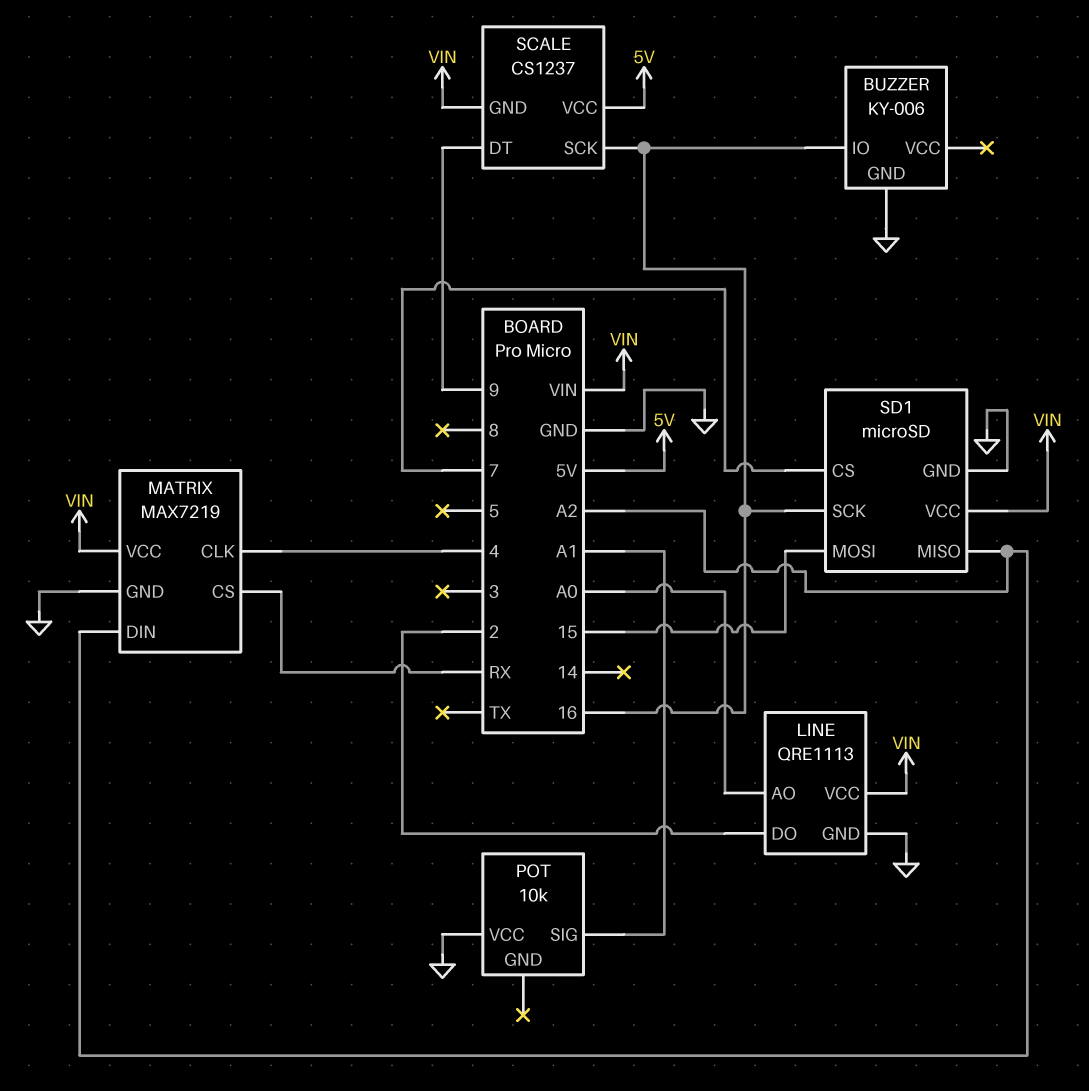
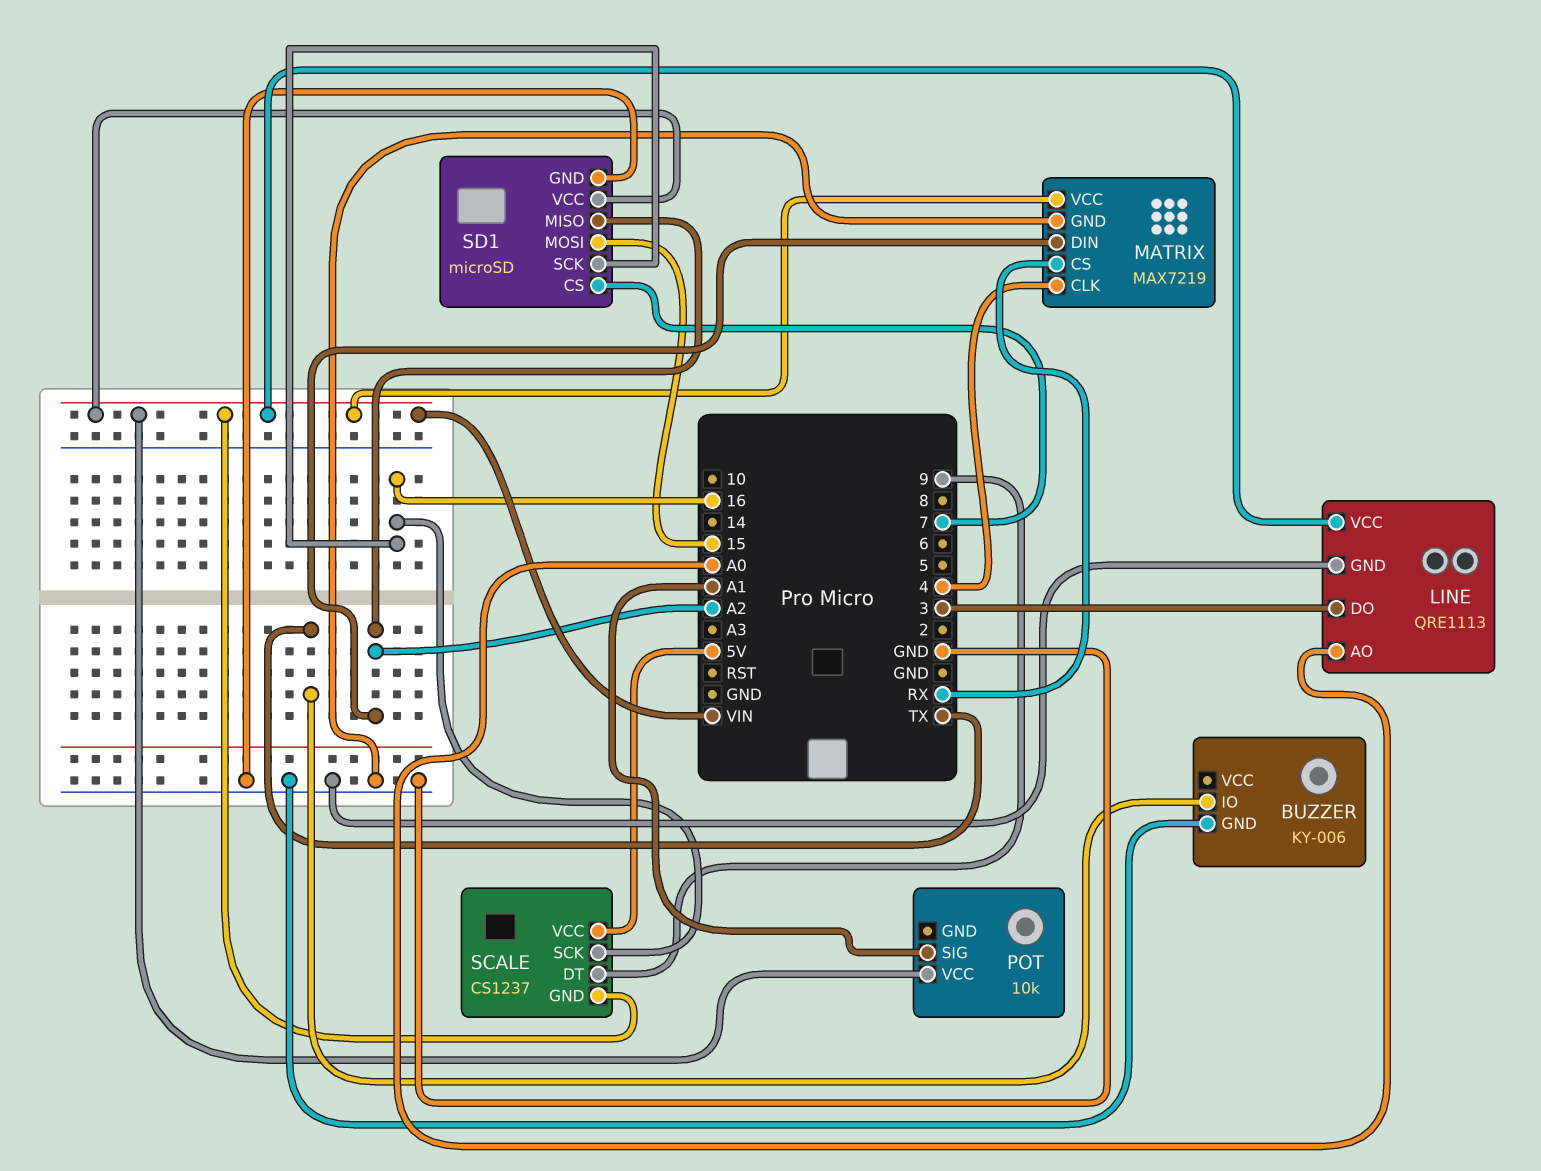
BUZZER pin IO: 16 -> TX
LINE pin DO: 2 -> 3
POT pin VCC: GND -> VIN

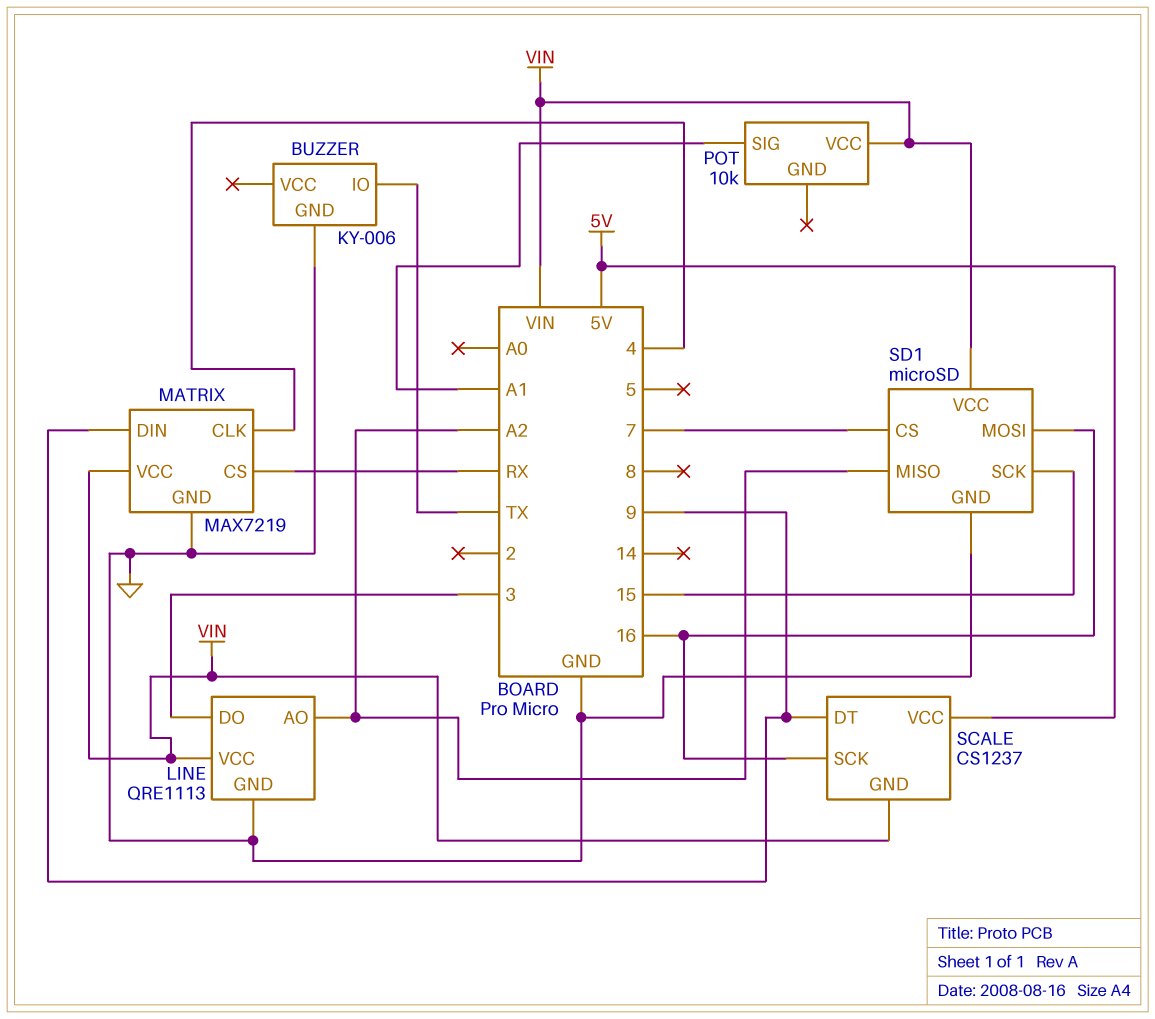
LINE pin AO: A0 -> A2
MATRIX pin DIN: A2 -> 9
SD1 pin MOSI: 15 -> 16
SD1 pin SCK: 16 -> 15

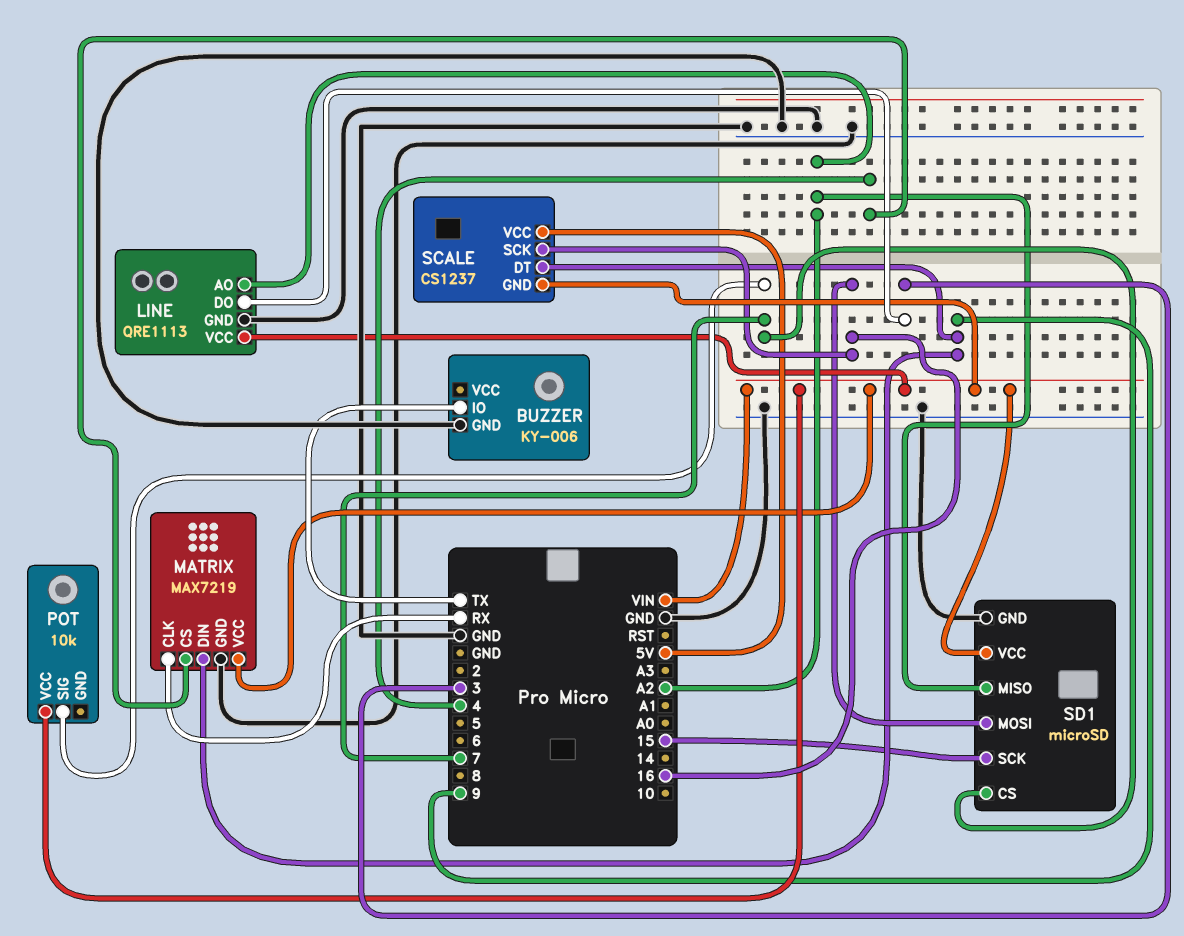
MATRIX pin CLK: 4 -> RX
MATRIX pin CS: RX -> 4
POT pin SIG: A1 -> 7

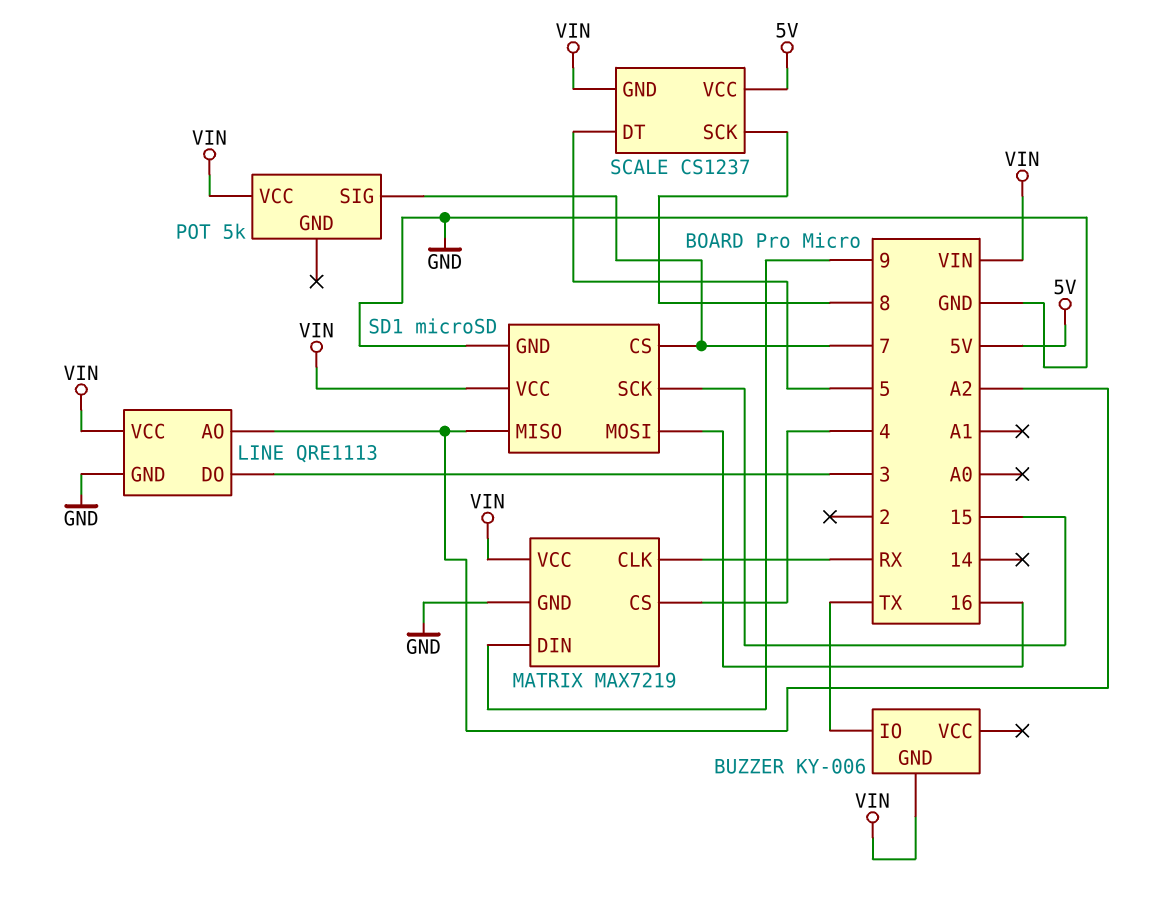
BUZZER pin GND: GND -> VIN
POT: 10k -> 5k
SCALE pin DT: 9 -> 5
SCALE pin SCK: 16 -> 8

